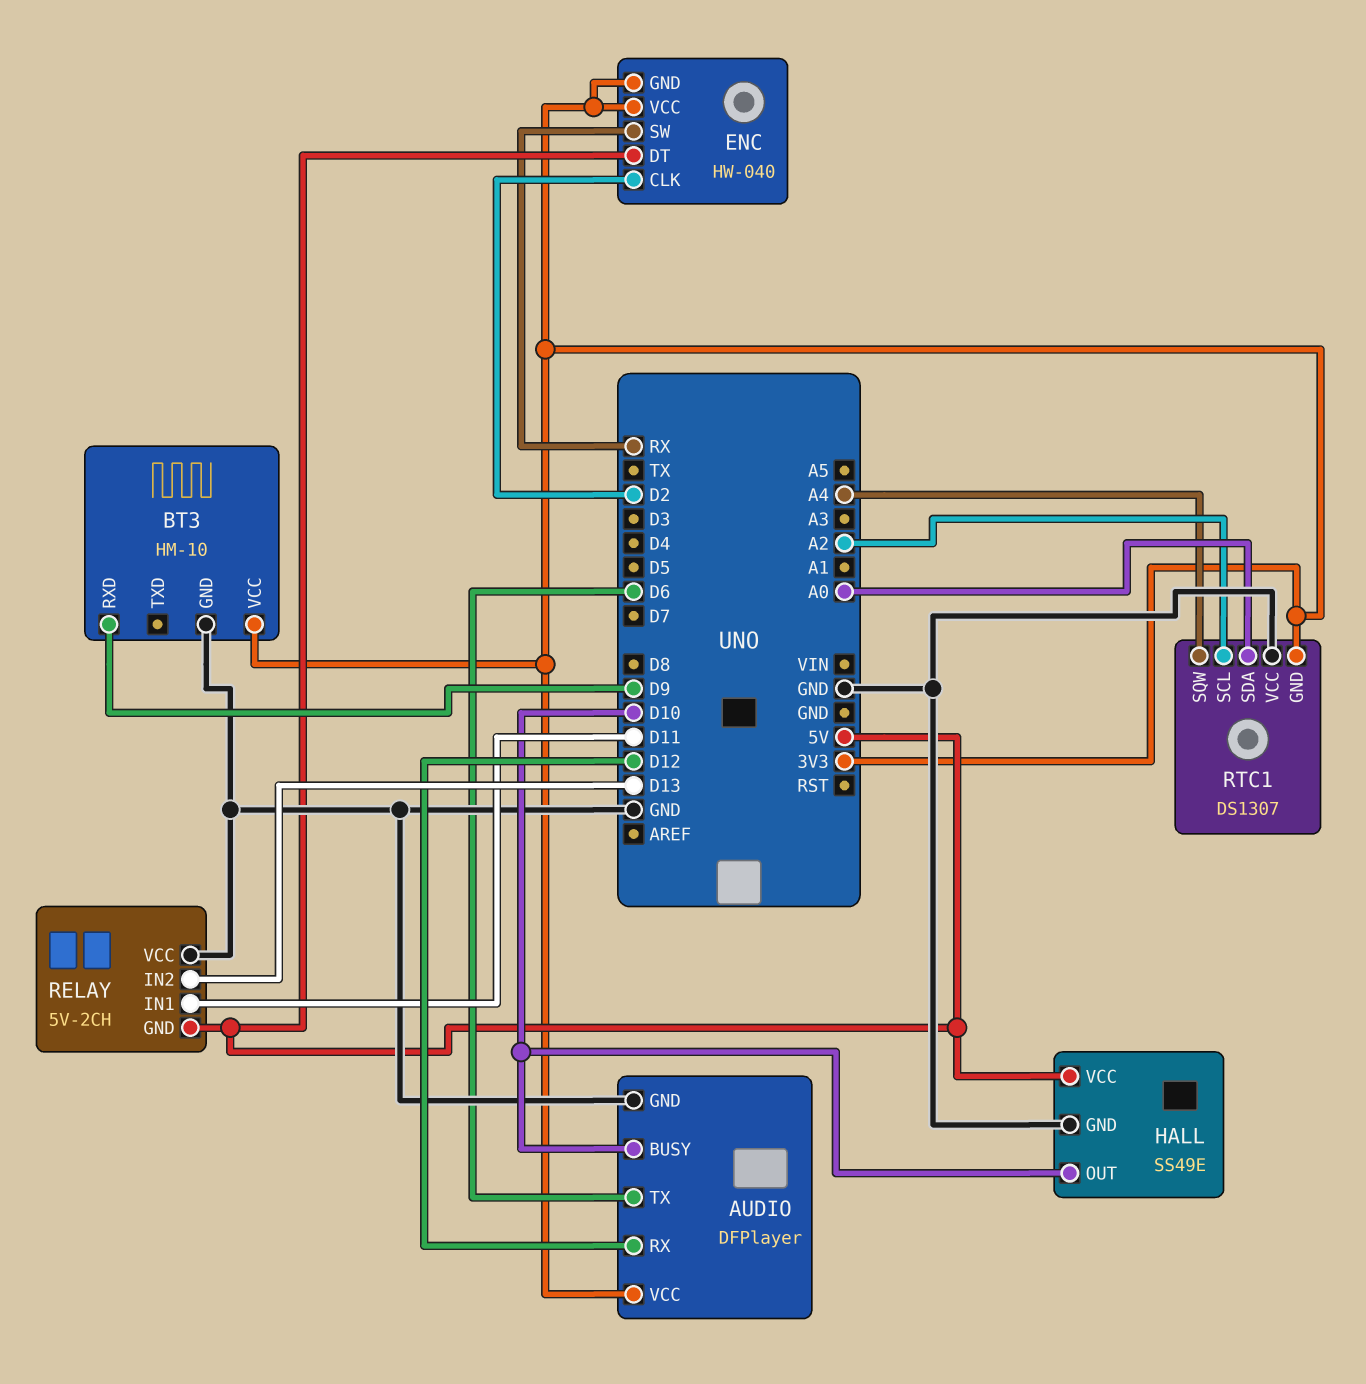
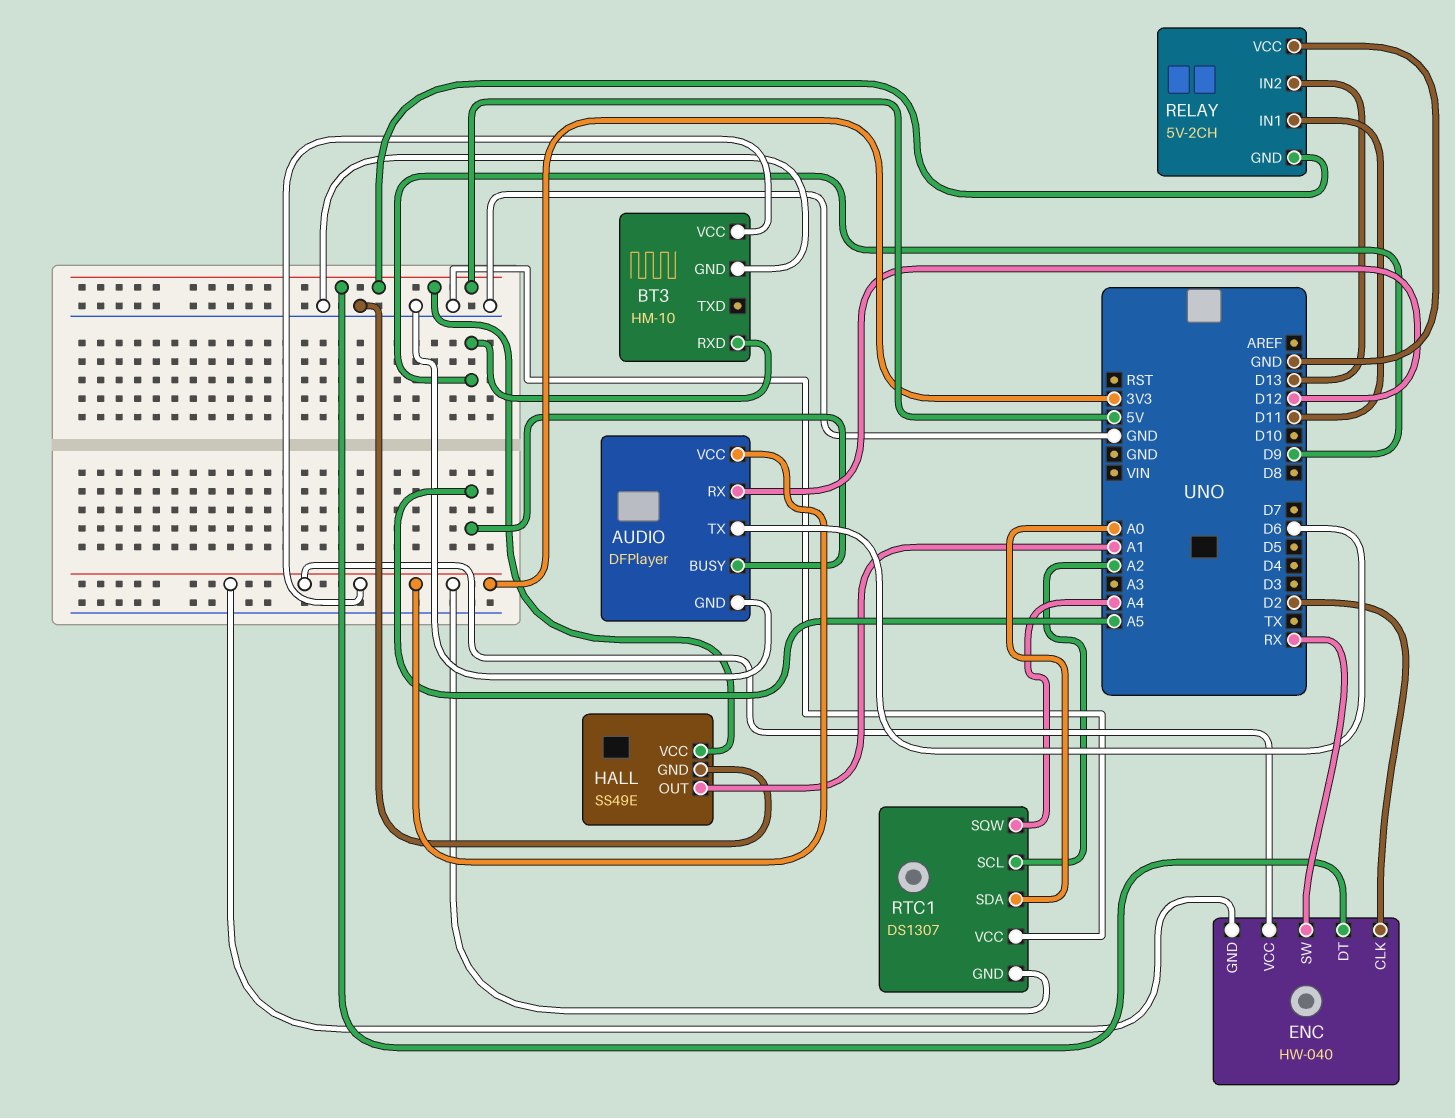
AUDIO pin BUSY: D10 -> A5
HALL pin OUT: D10 -> A1

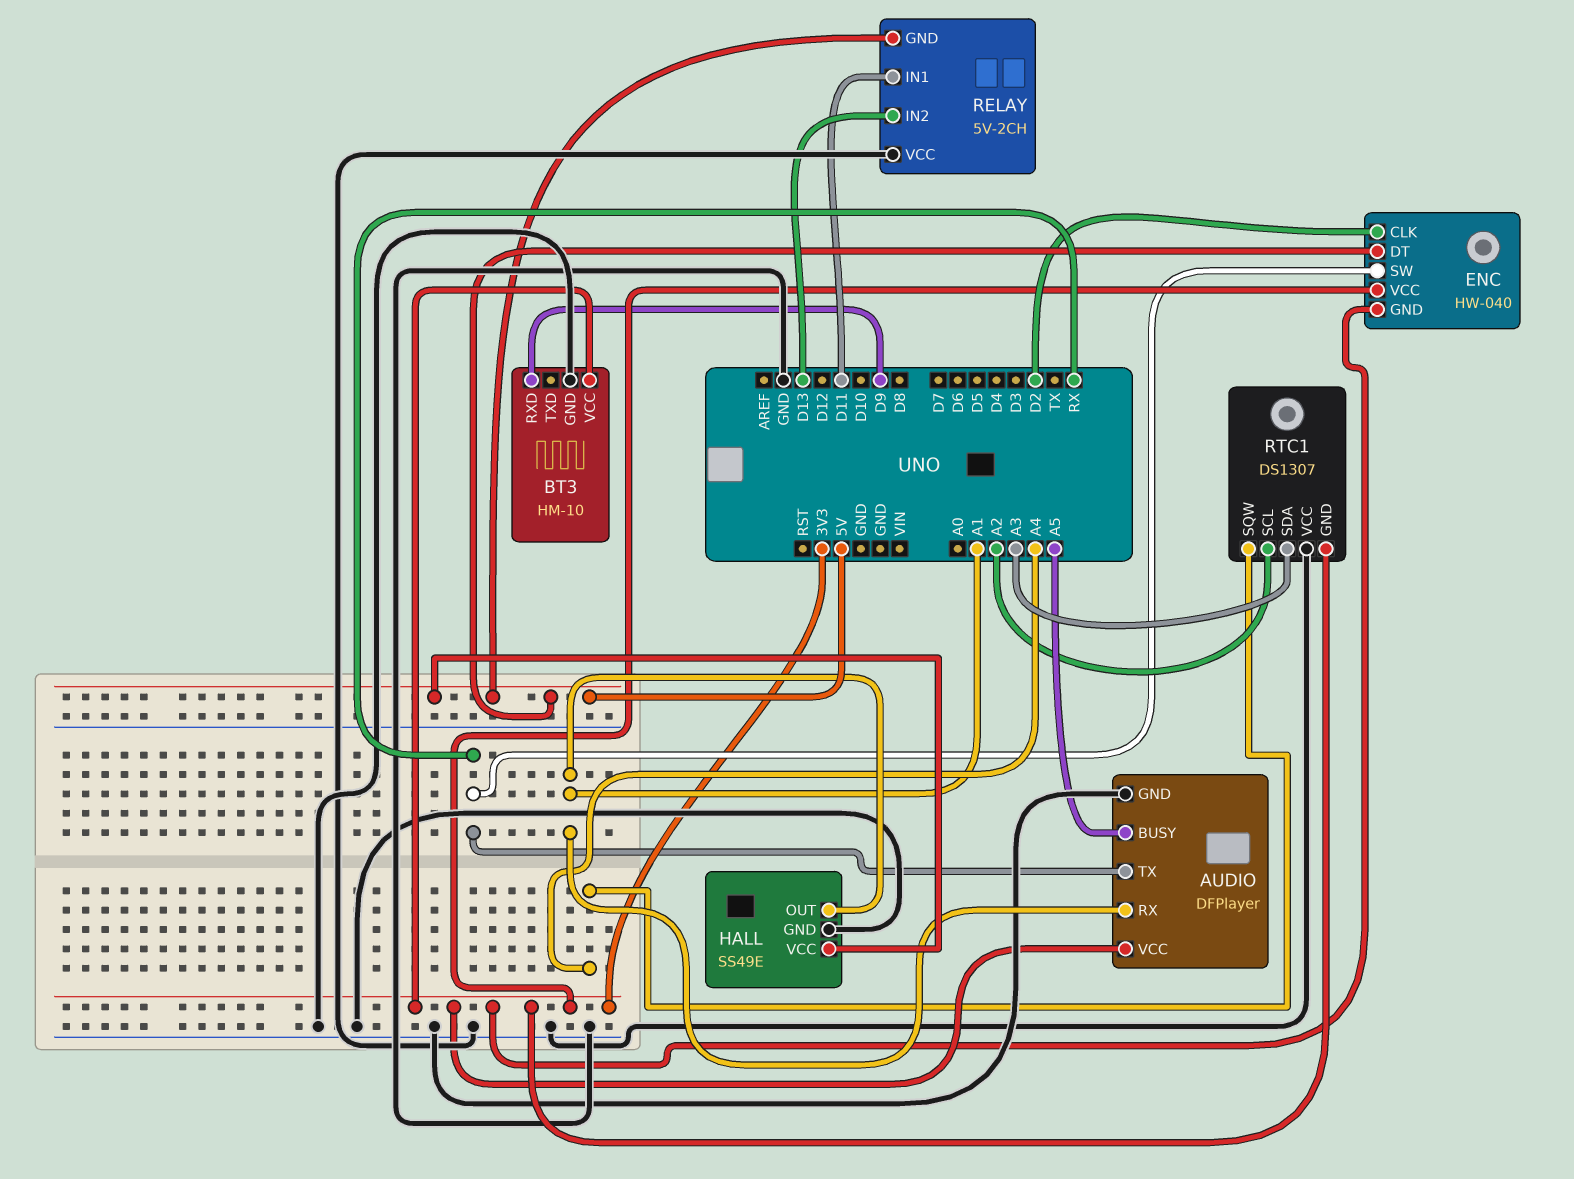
AUDIO pin RX: D12 -> A1
AUDIO pin TX: D6 -> RX
RTC1 pin SDA: A0 -> A3

